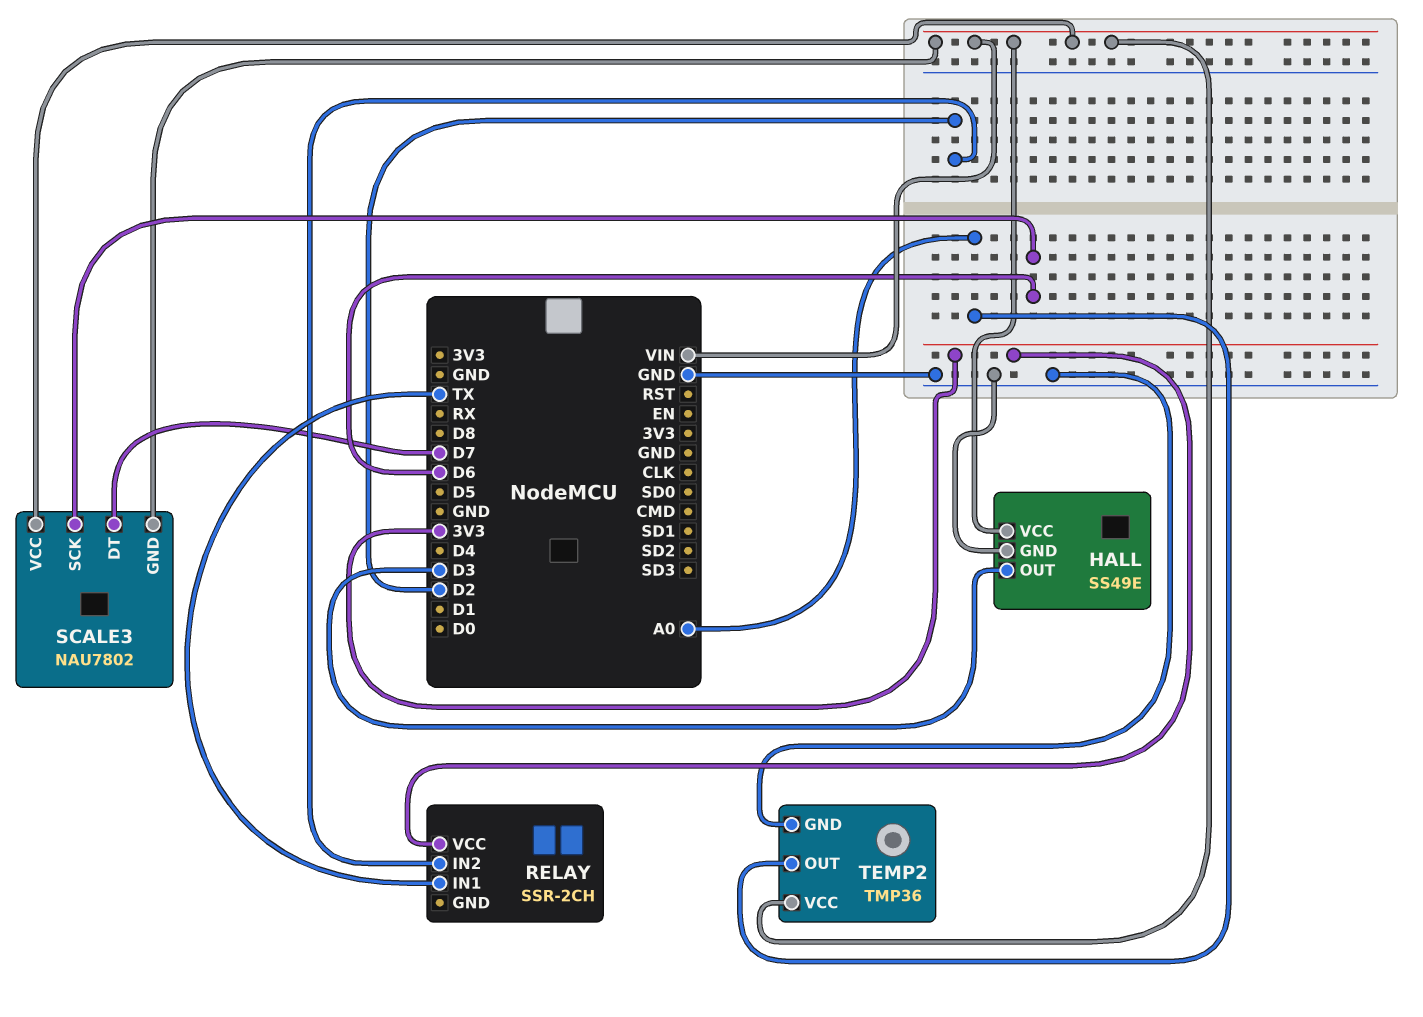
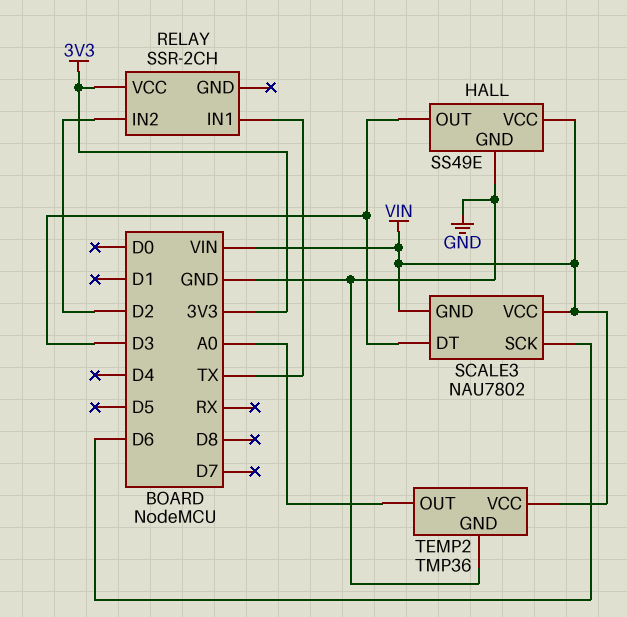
SCALE3 pin DT: D7 -> D3

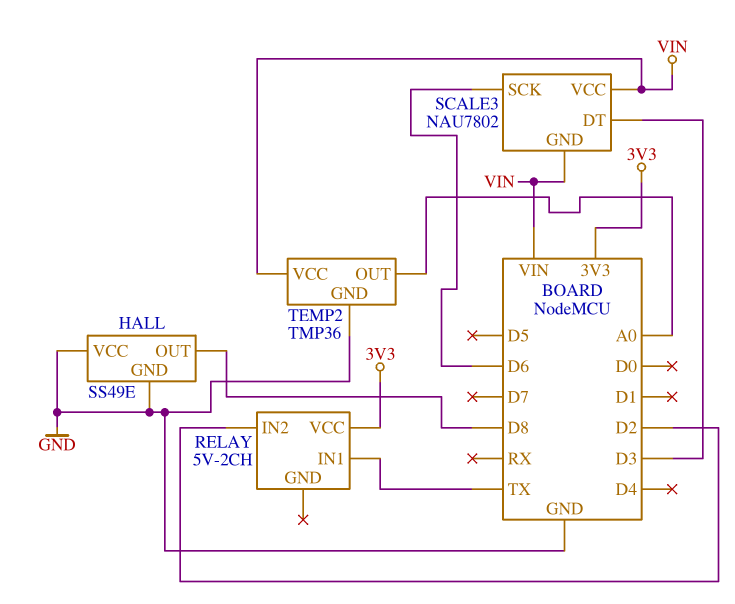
HALL pin OUT: D3 -> D8
HALL pin VCC: VIN -> GND
RELAY: SSR-2CH -> 5V-2CH

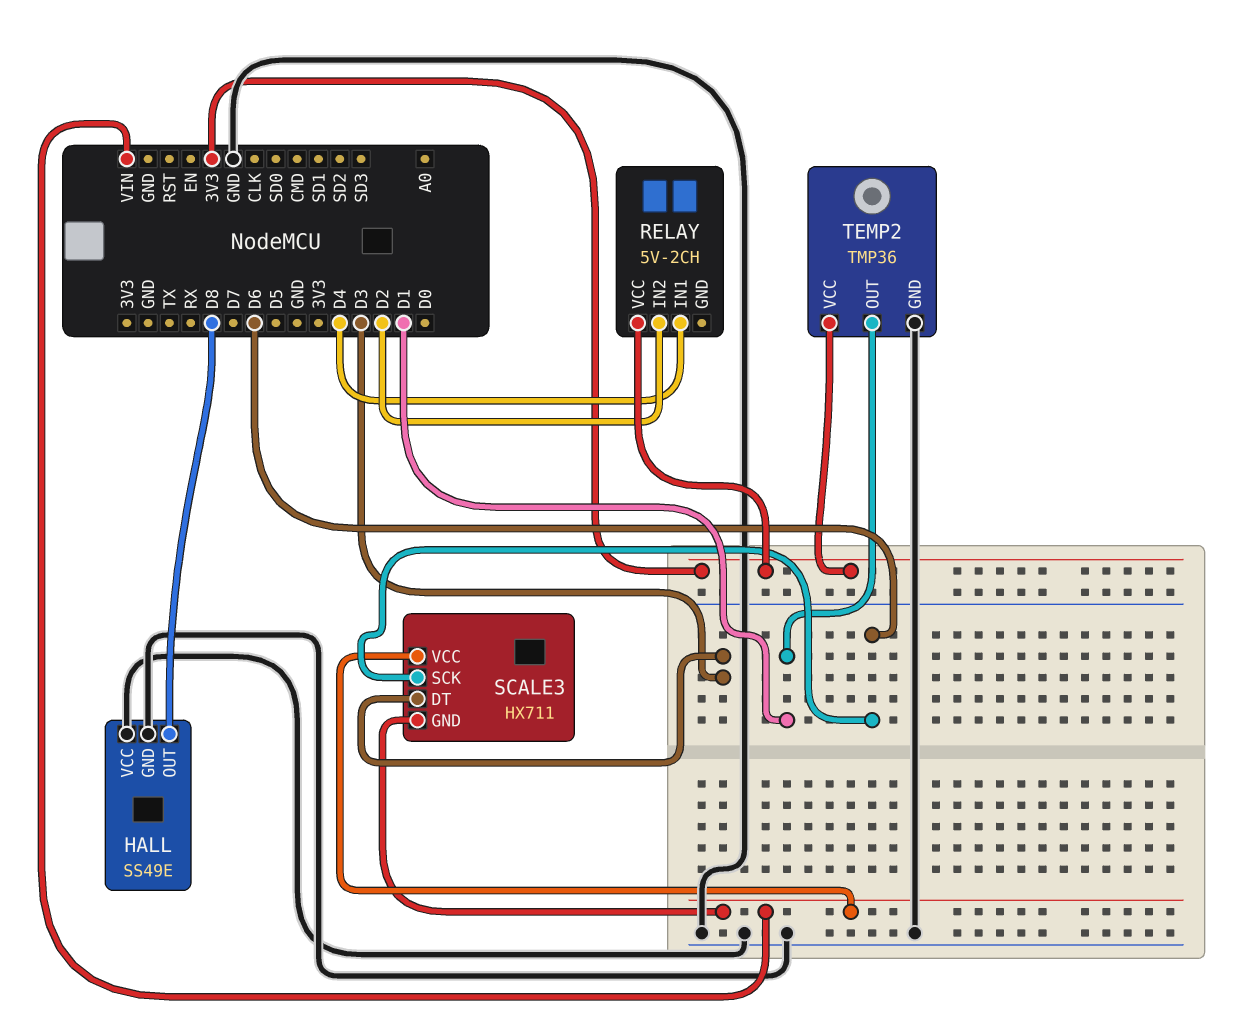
RELAY pin IN1: TX -> D4
SCALE3: NAU7802 -> HX711
TEMP2 pin OUT: A0 -> D1
TEMP2 pin VCC: VIN -> 3V3

